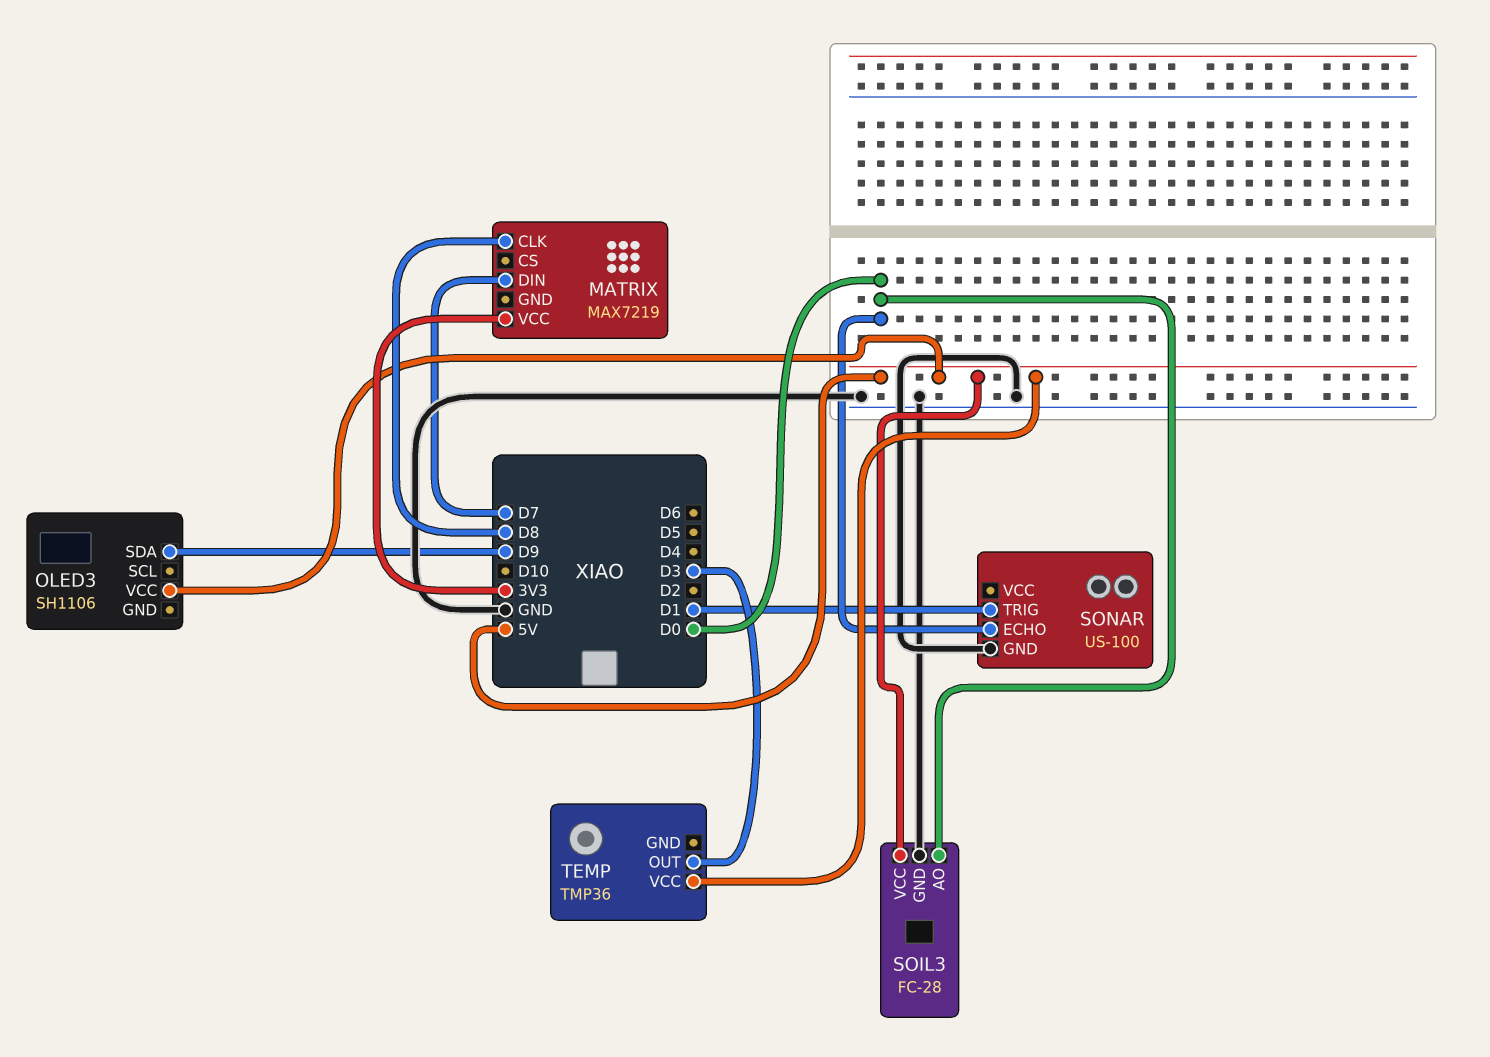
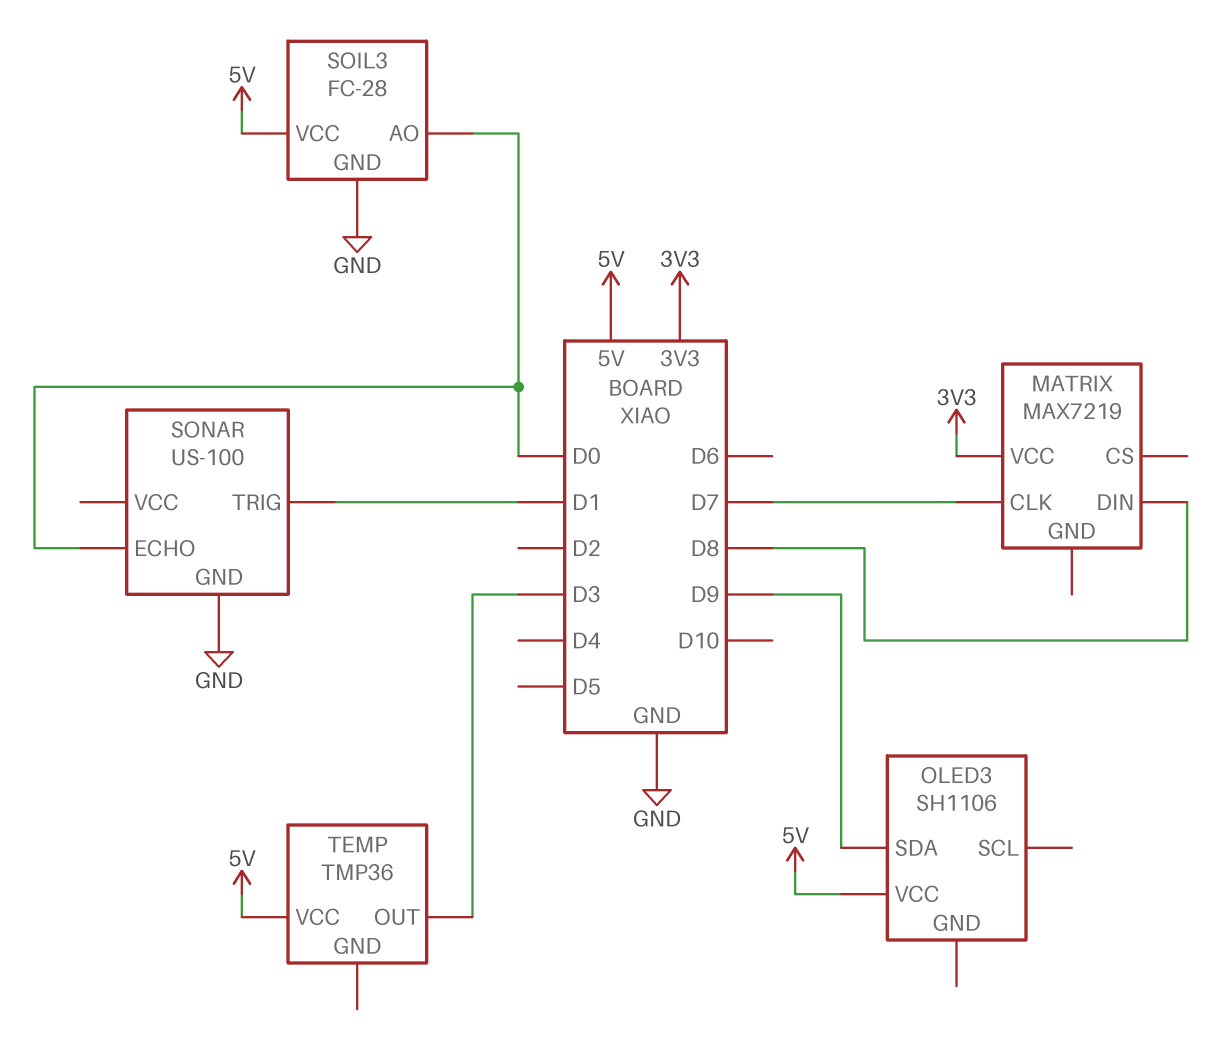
MATRIX pin CLK: D8 -> D7
MATRIX pin DIN: D7 -> D8

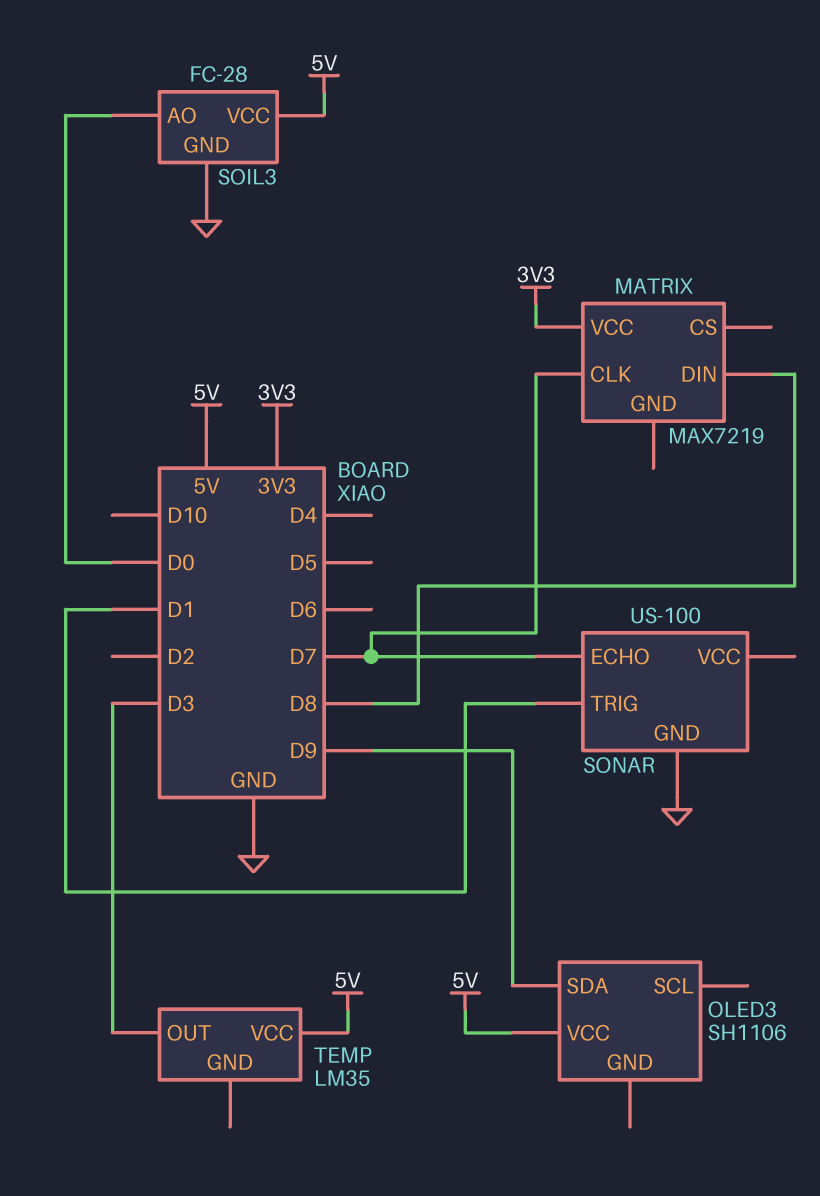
SONAR pin ECHO: D0 -> D7
TEMP: TMP36 -> LM35

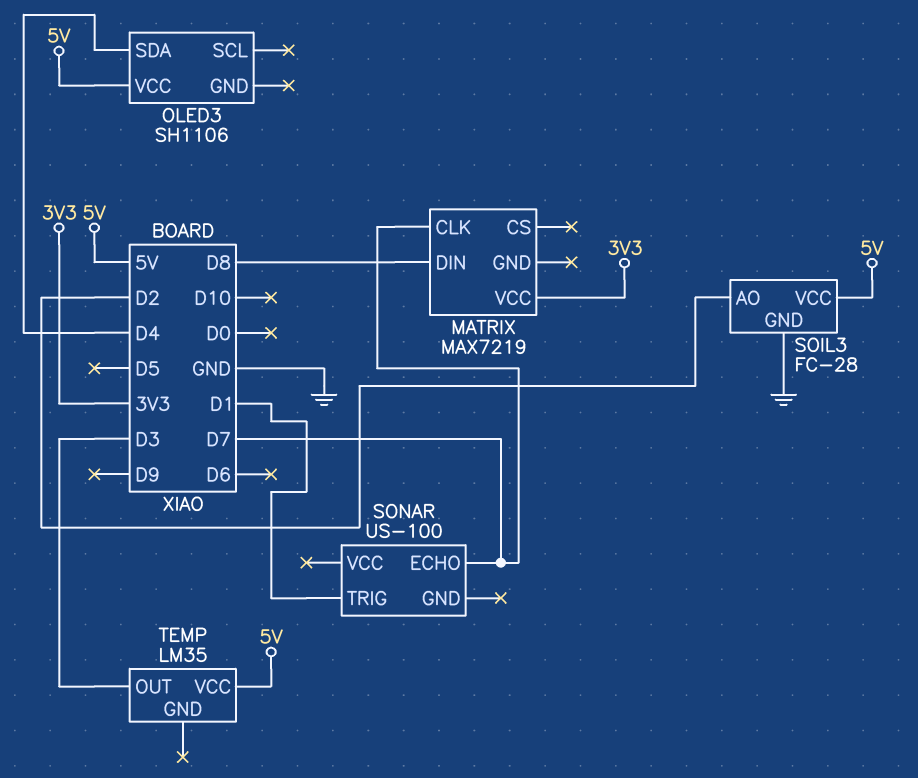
OLED3 pin SDA: D9 -> D4
SOIL3 pin AO: D0 -> D2
SONAR pin GND: GND -> none

